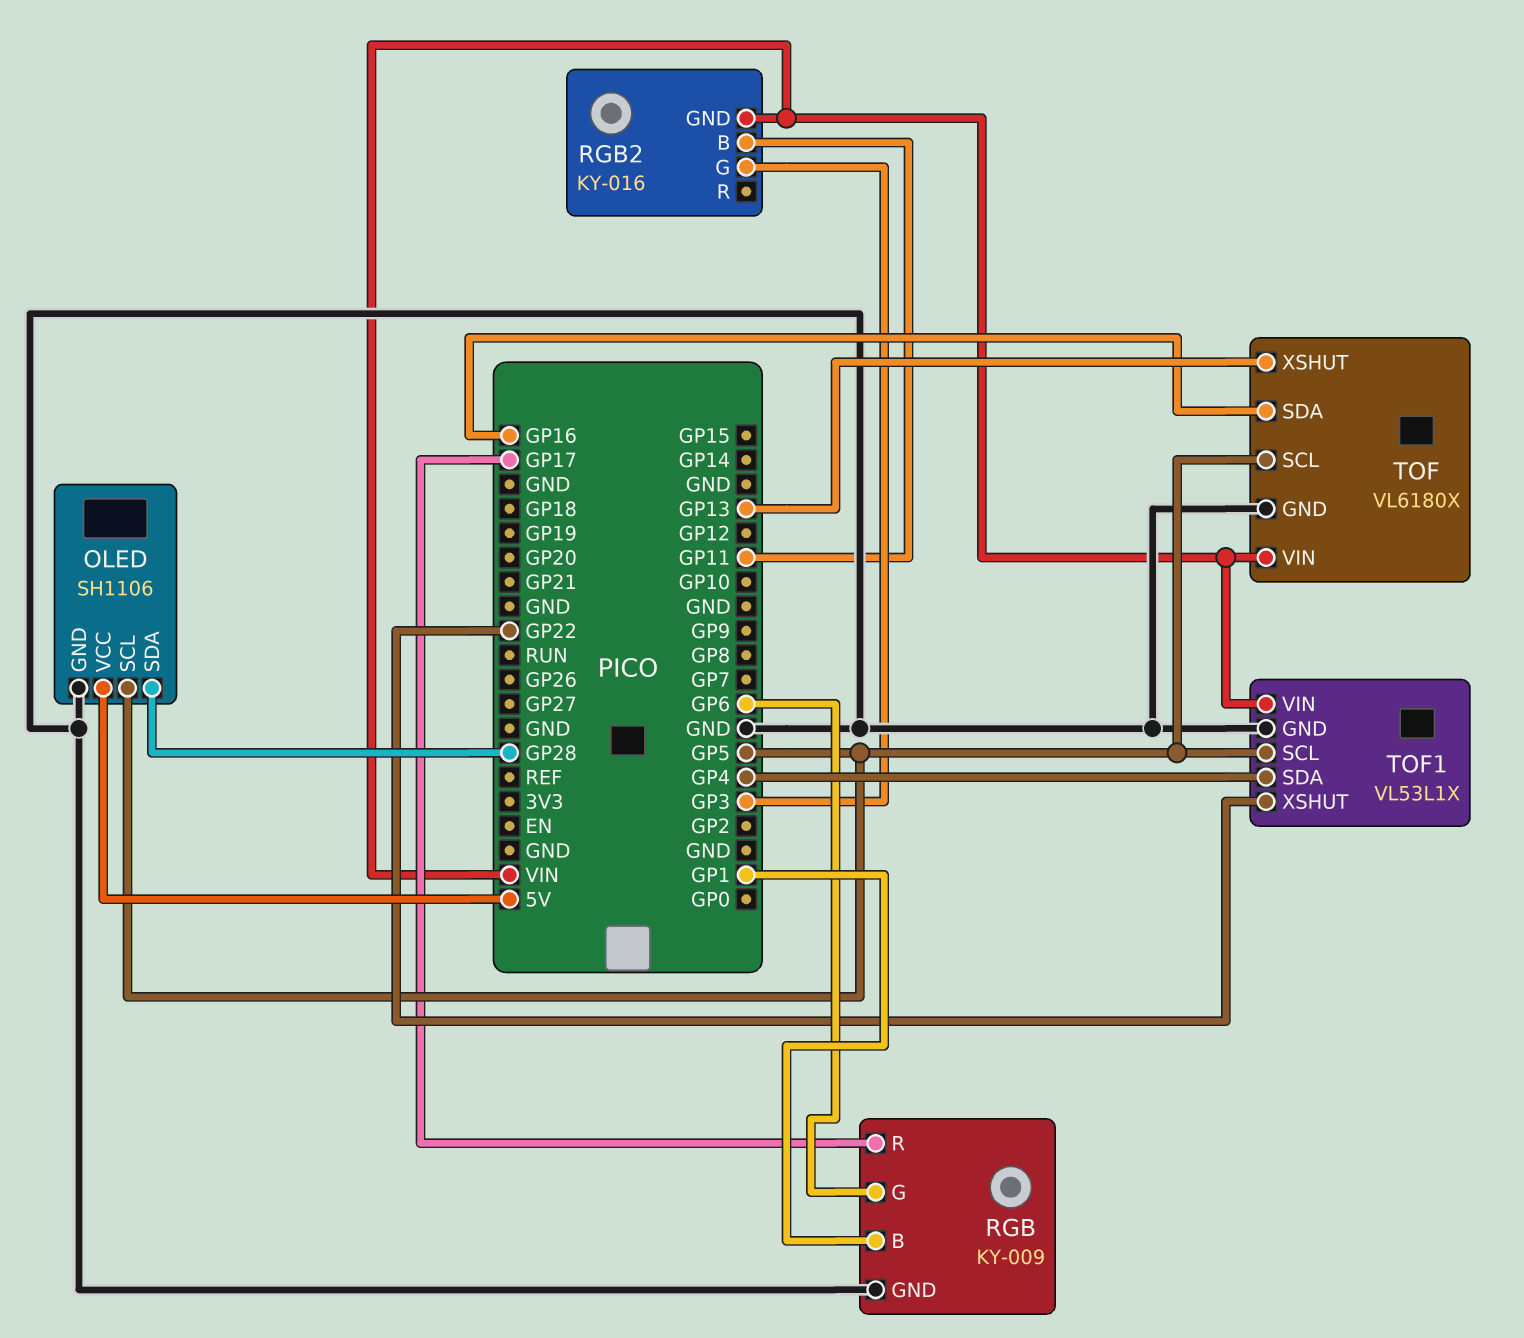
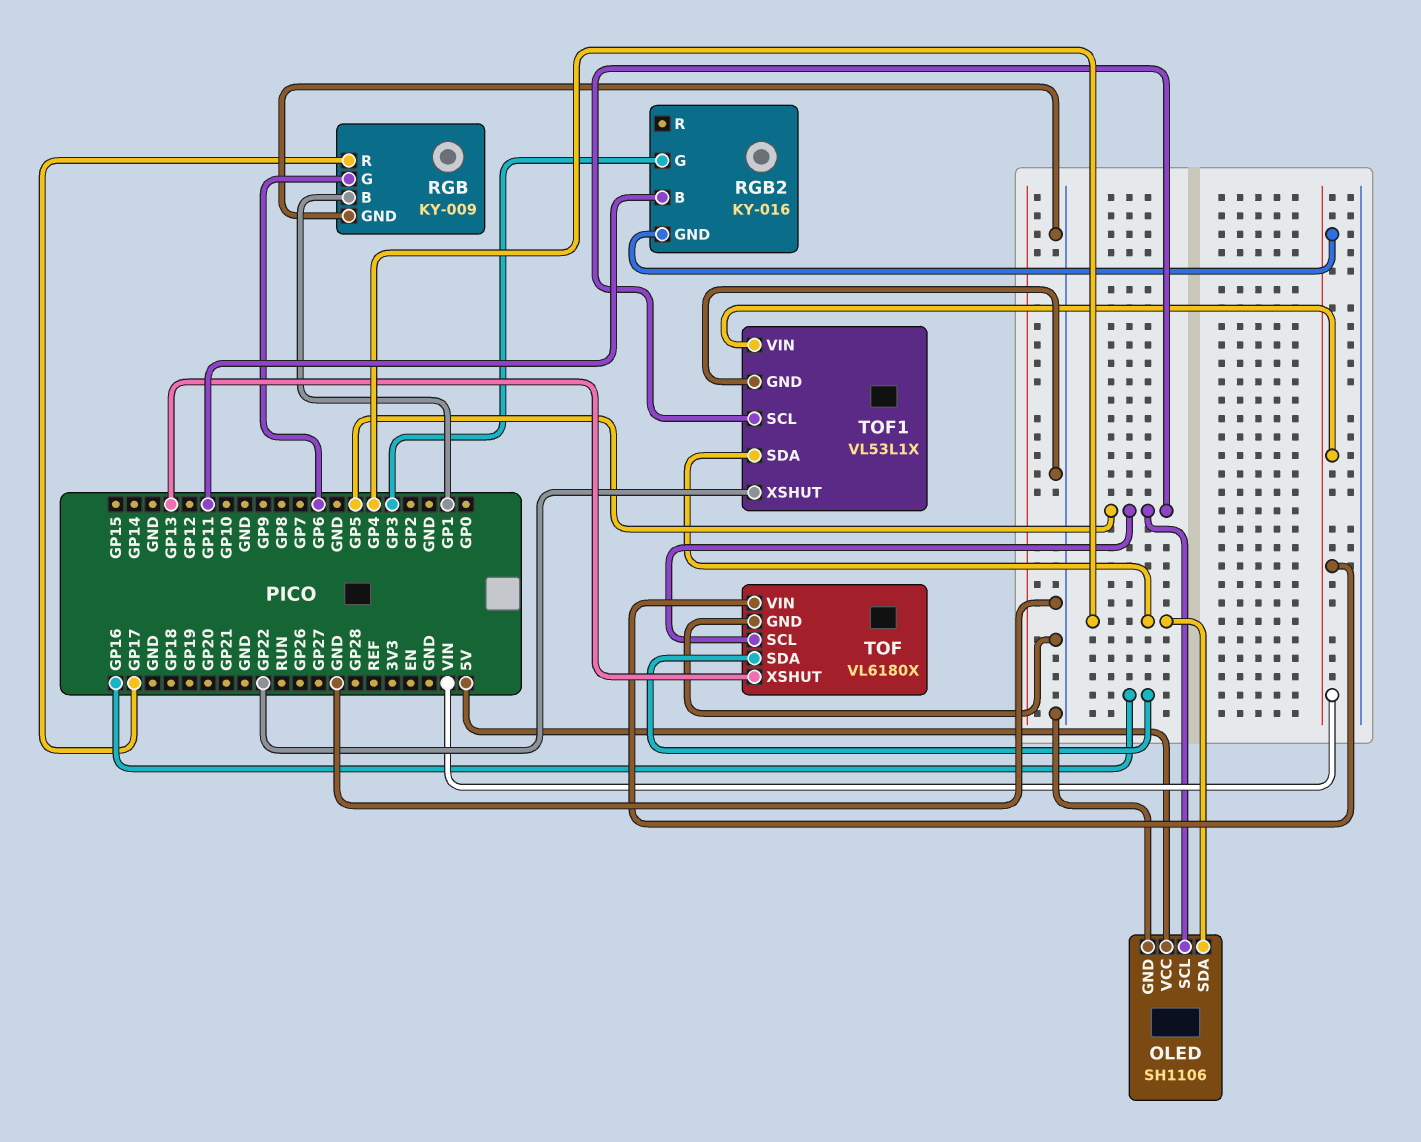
OLED pin SDA: GP28 -> GP4

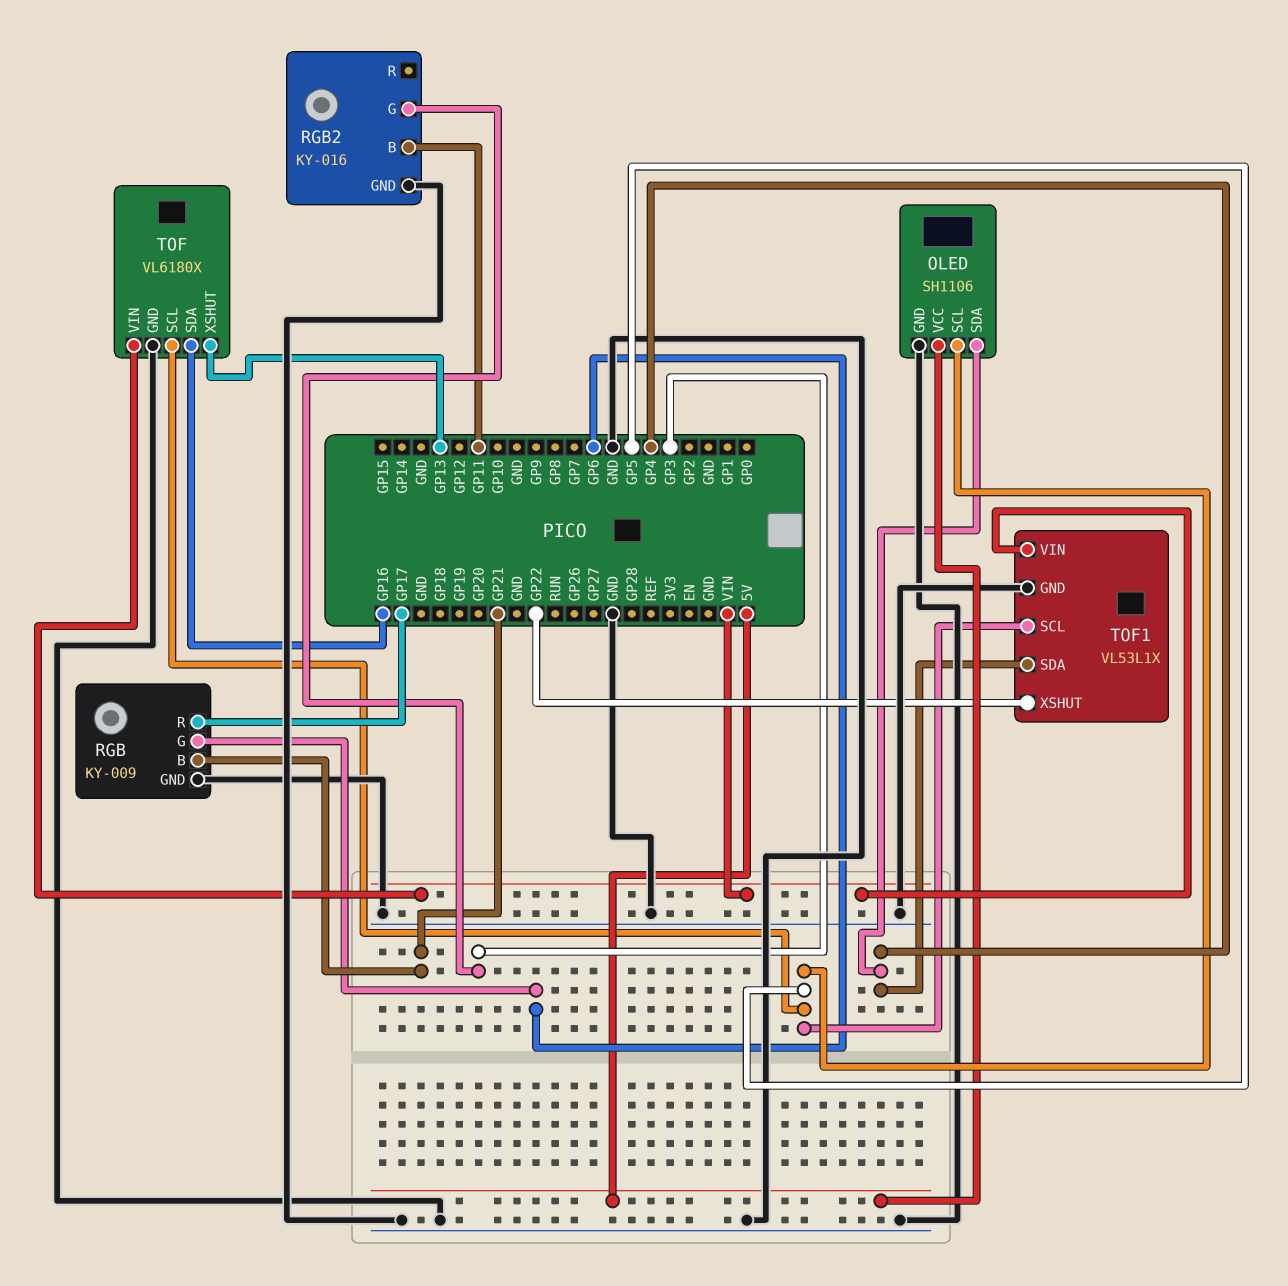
RGB pin B: GP1 -> GP21
RGB2 pin GND: VIN -> GND

